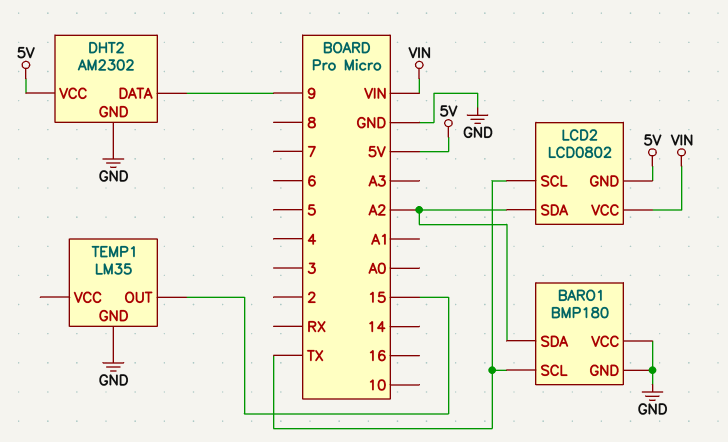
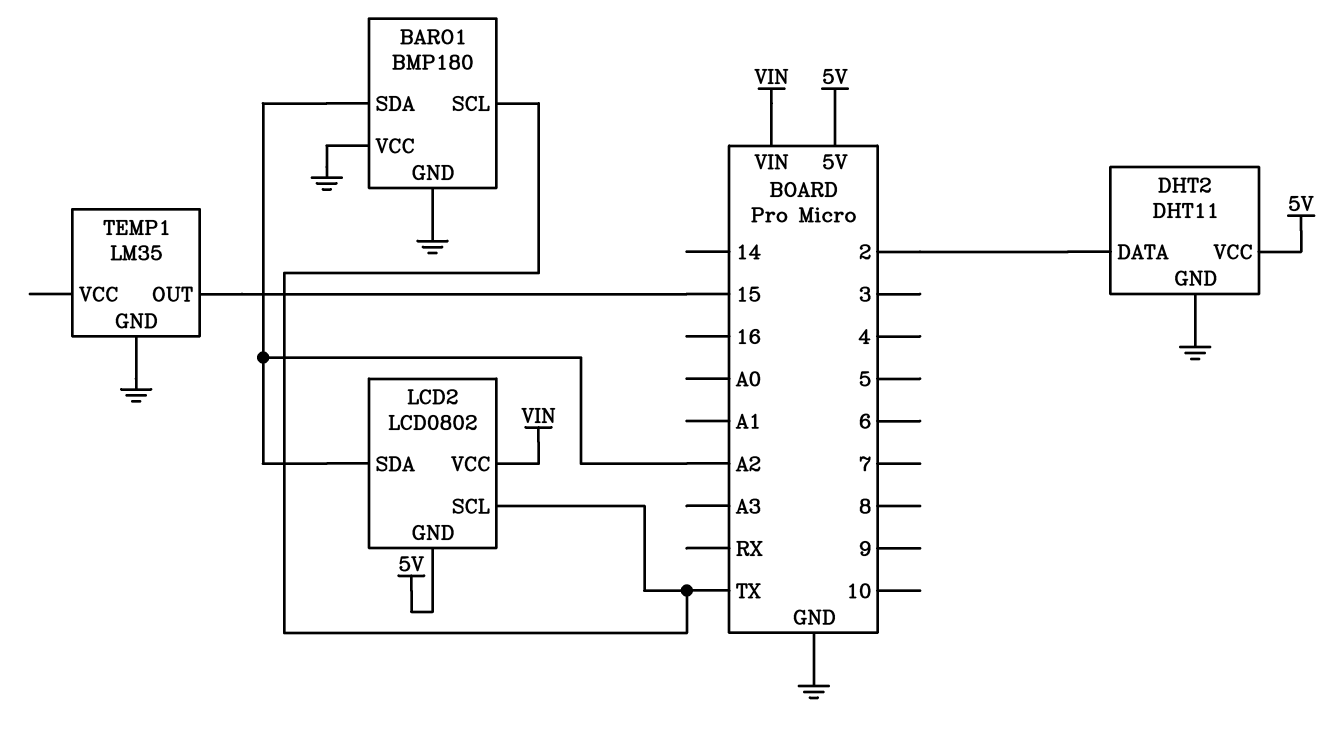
DHT2: AM2302 -> DHT11
DHT2 pin DATA: 9 -> 2

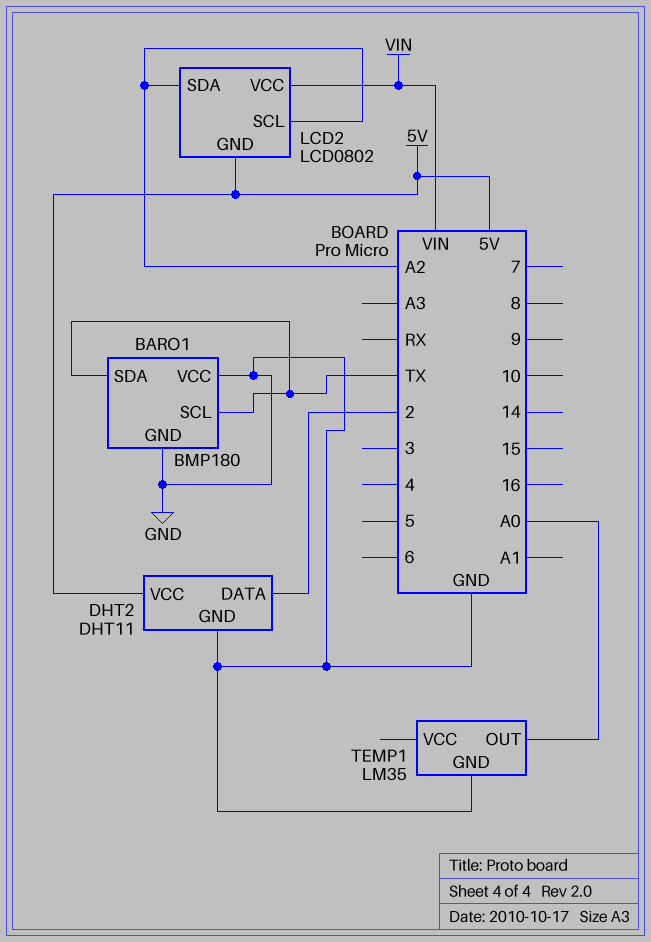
BARO1 pin SDA: A2 -> TX
LCD2 pin SCL: TX -> A2
TEMP1 pin OUT: 15 -> A0

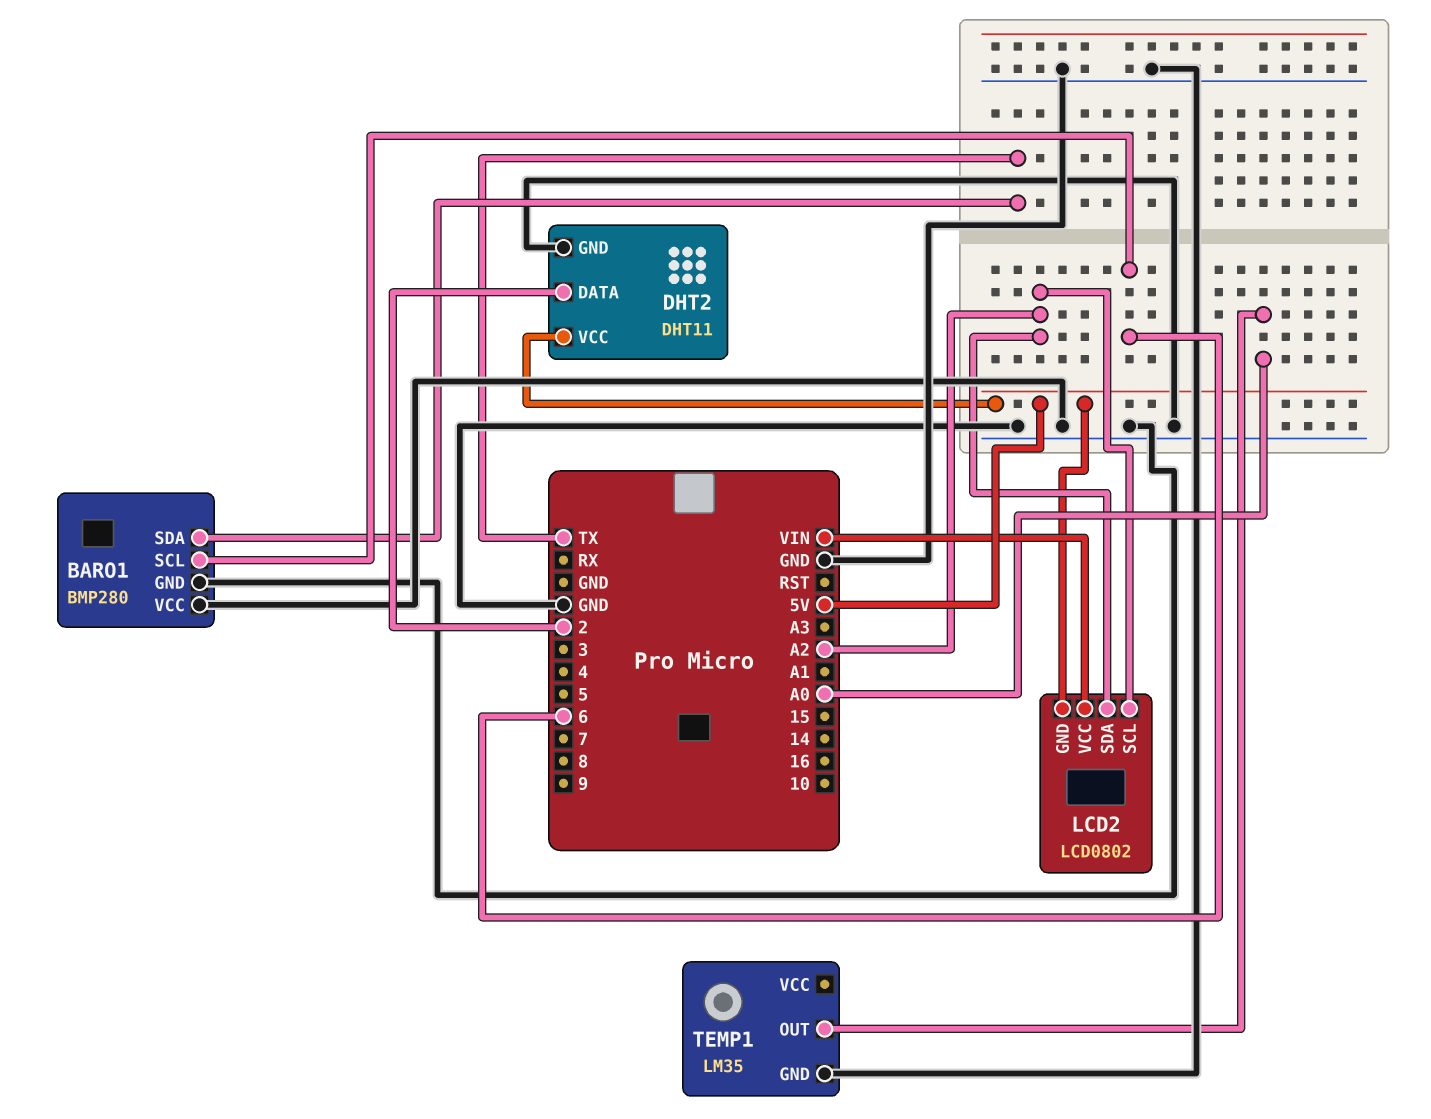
BARO1: BMP180 -> BMP280
BARO1 pin SCL: TX -> 6

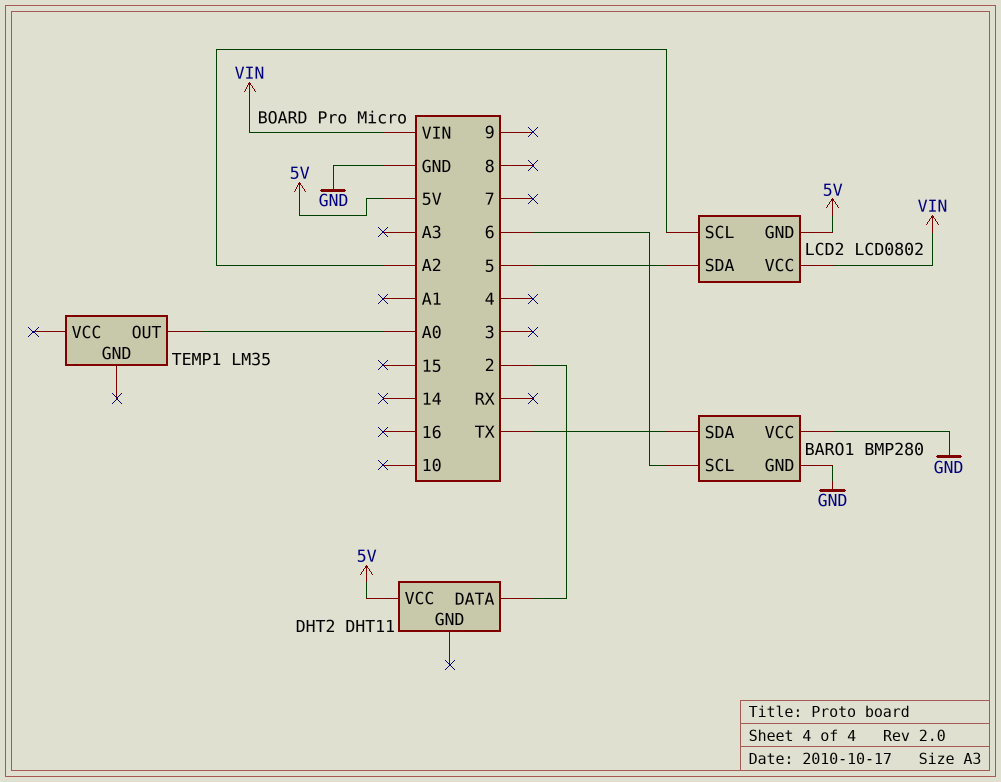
DHT2 pin GND: GND -> none
LCD2 pin SDA: A2 -> 5
TEMP1 pin GND: GND -> none

